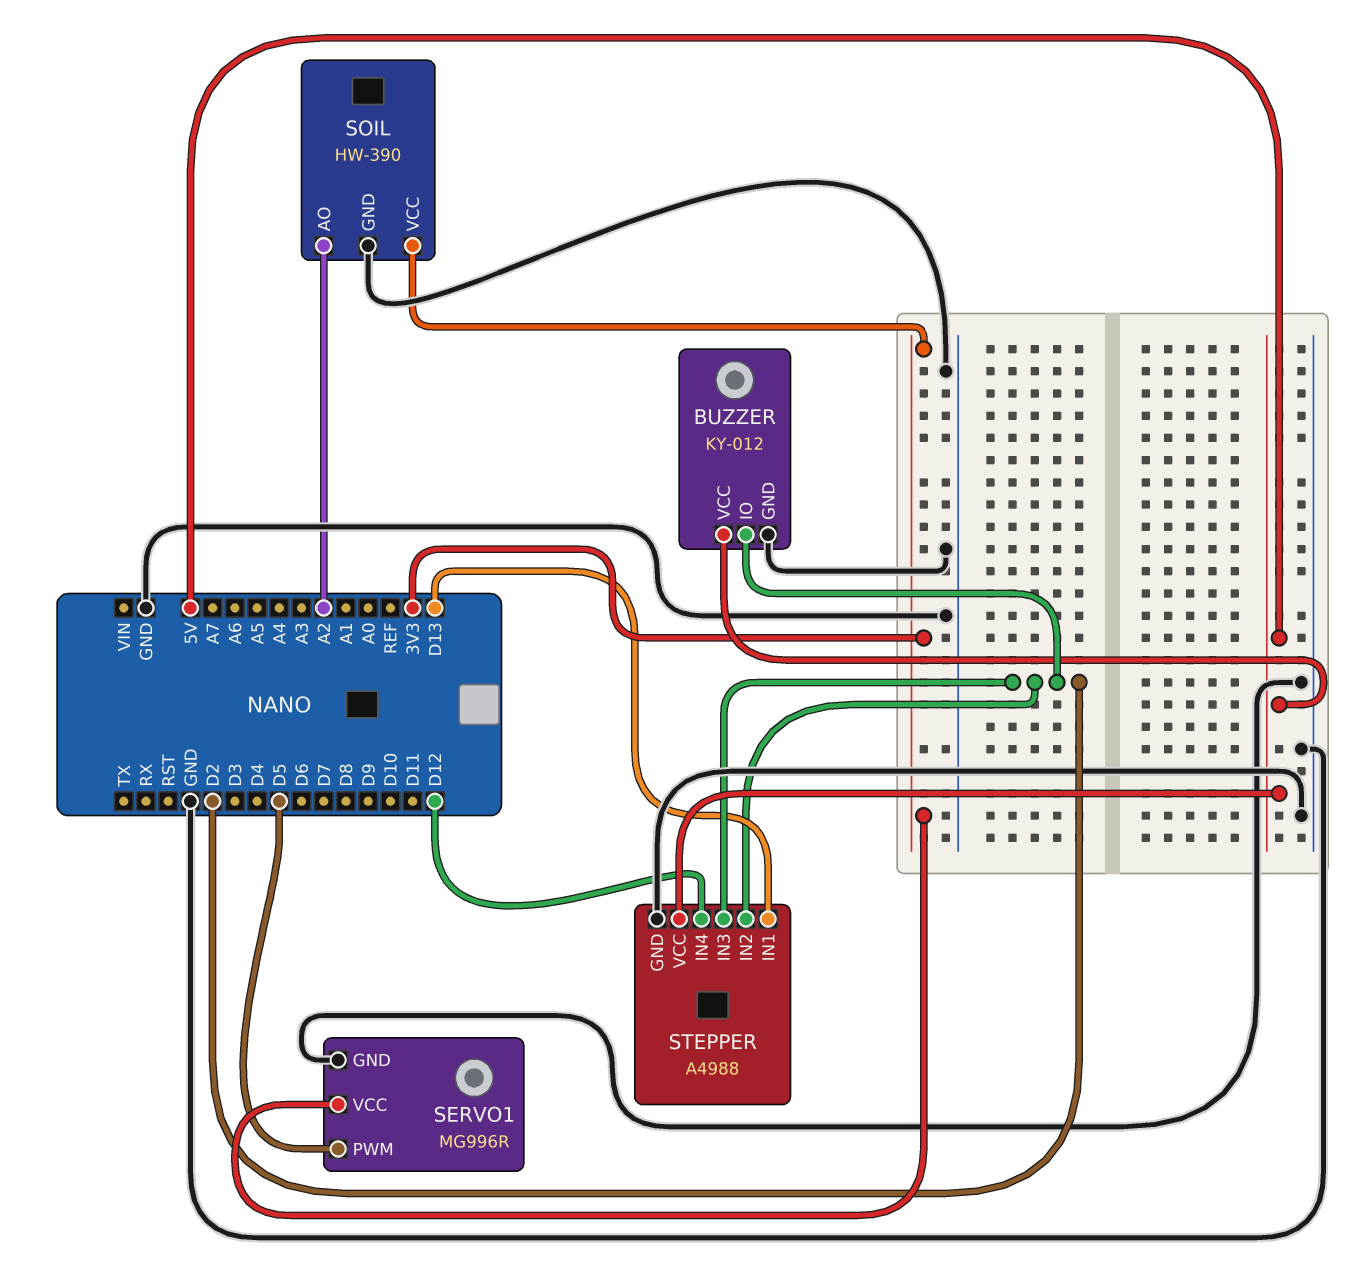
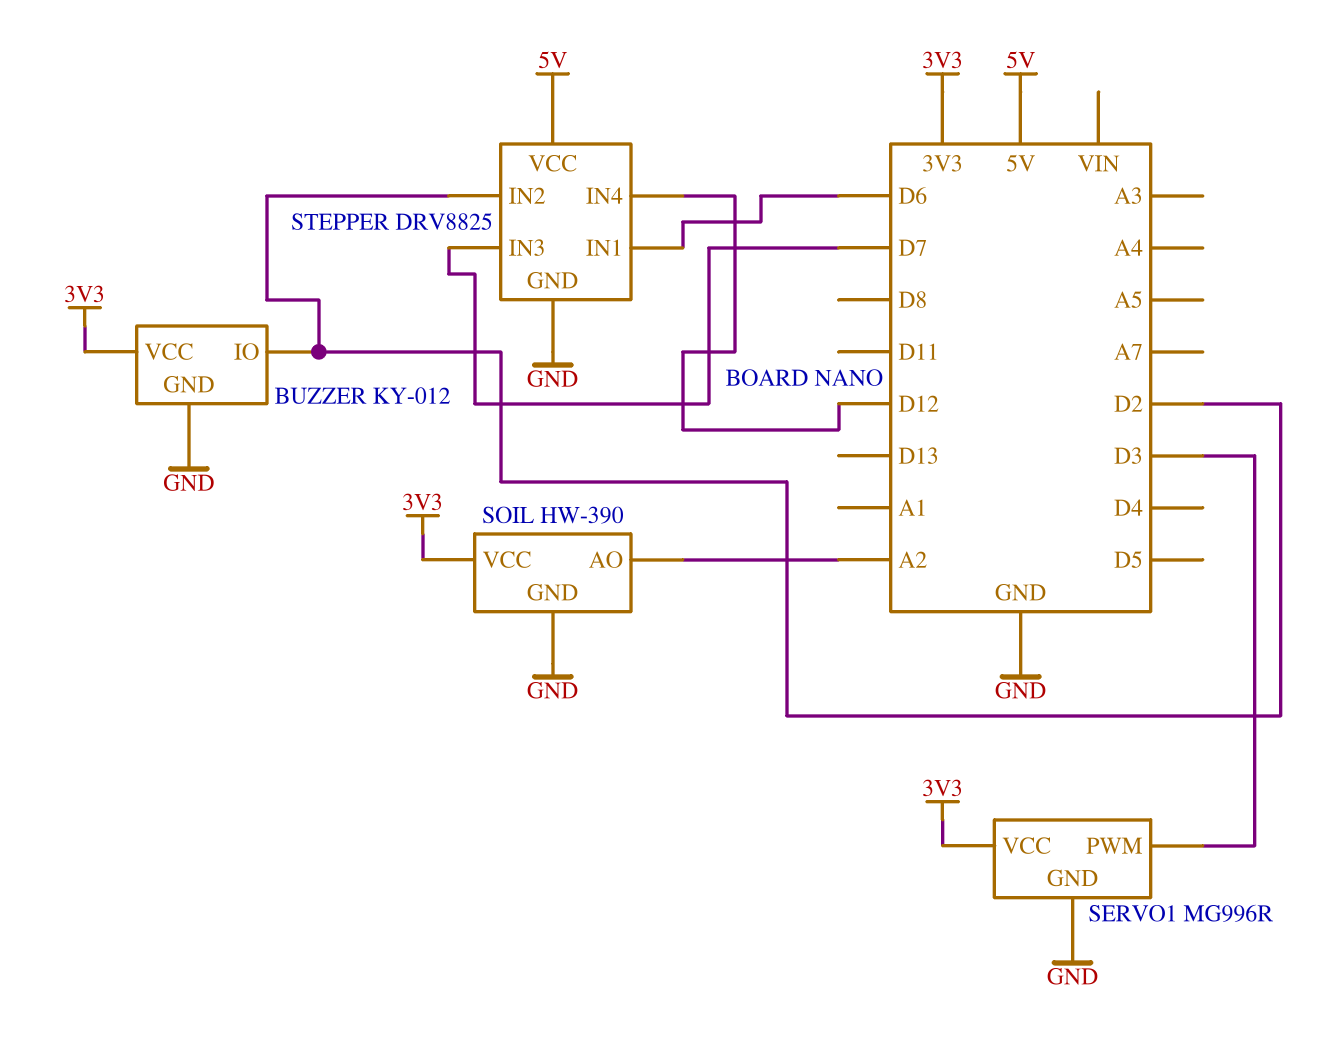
BUZZER pin VCC: 5V -> 3V3
SERVO1 pin PWM: D5 -> D3
STEPPER: A4988 -> DRV8825
STEPPER pin IN1: D13 -> D6
STEPPER pin IN3: D2 -> D7

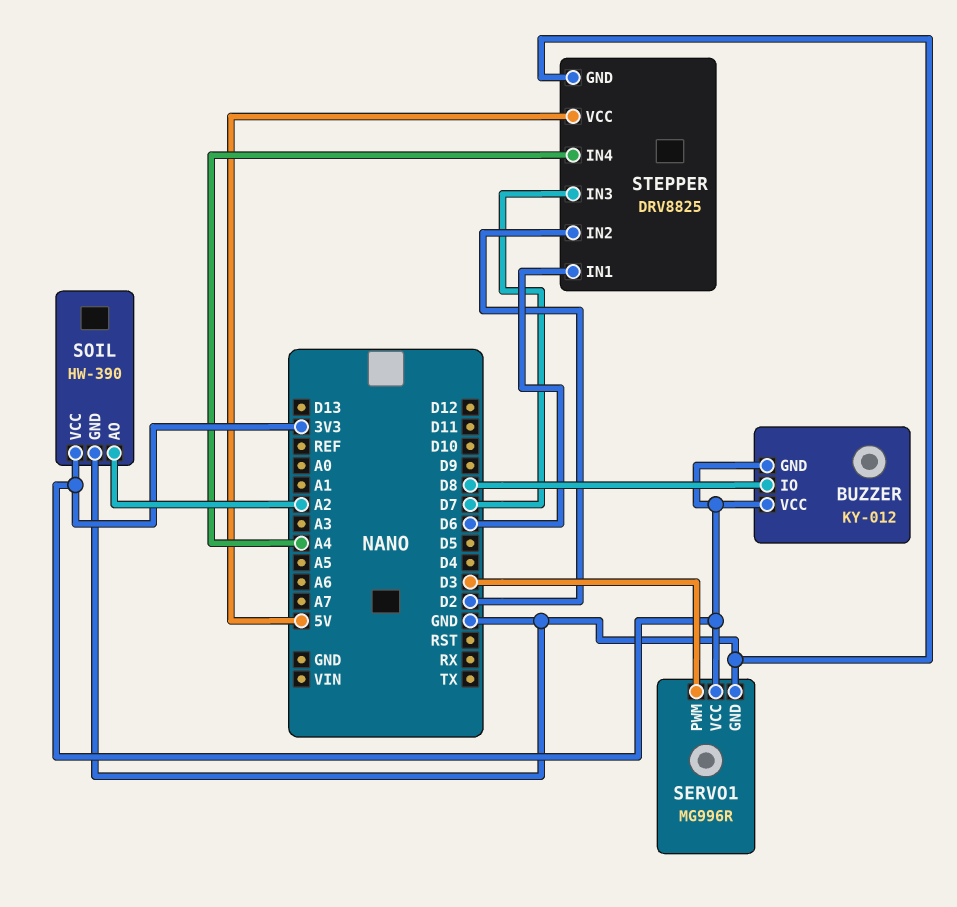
BUZZER pin GND: GND -> 3V3
BUZZER pin IO: D2 -> D8
STEPPER pin IN4: D12 -> A4

